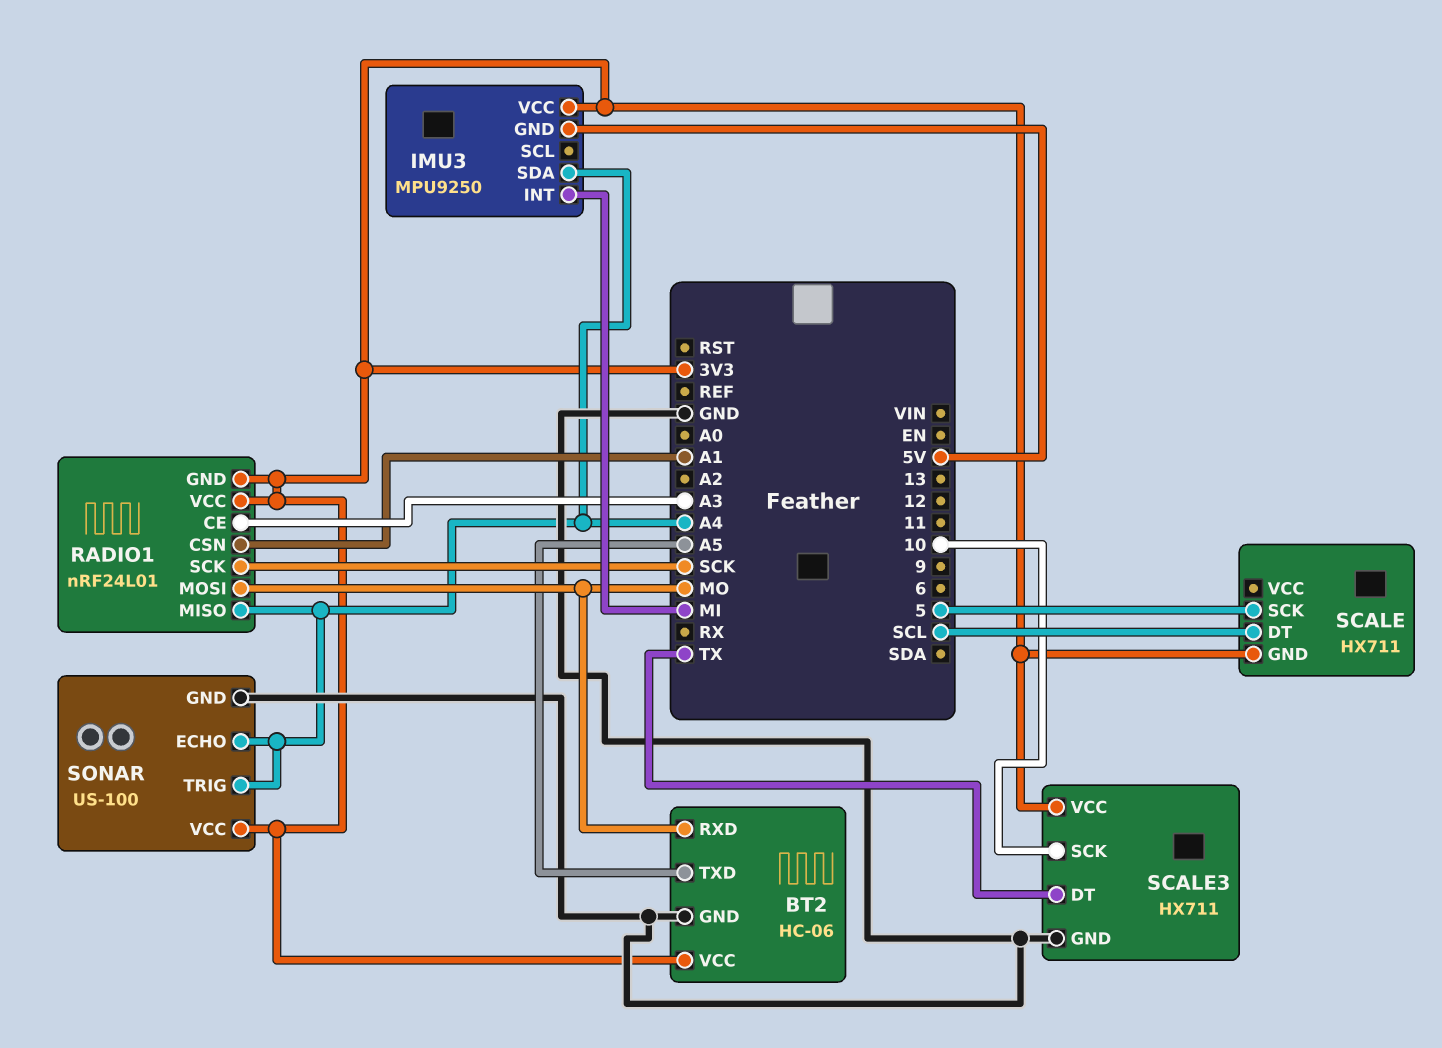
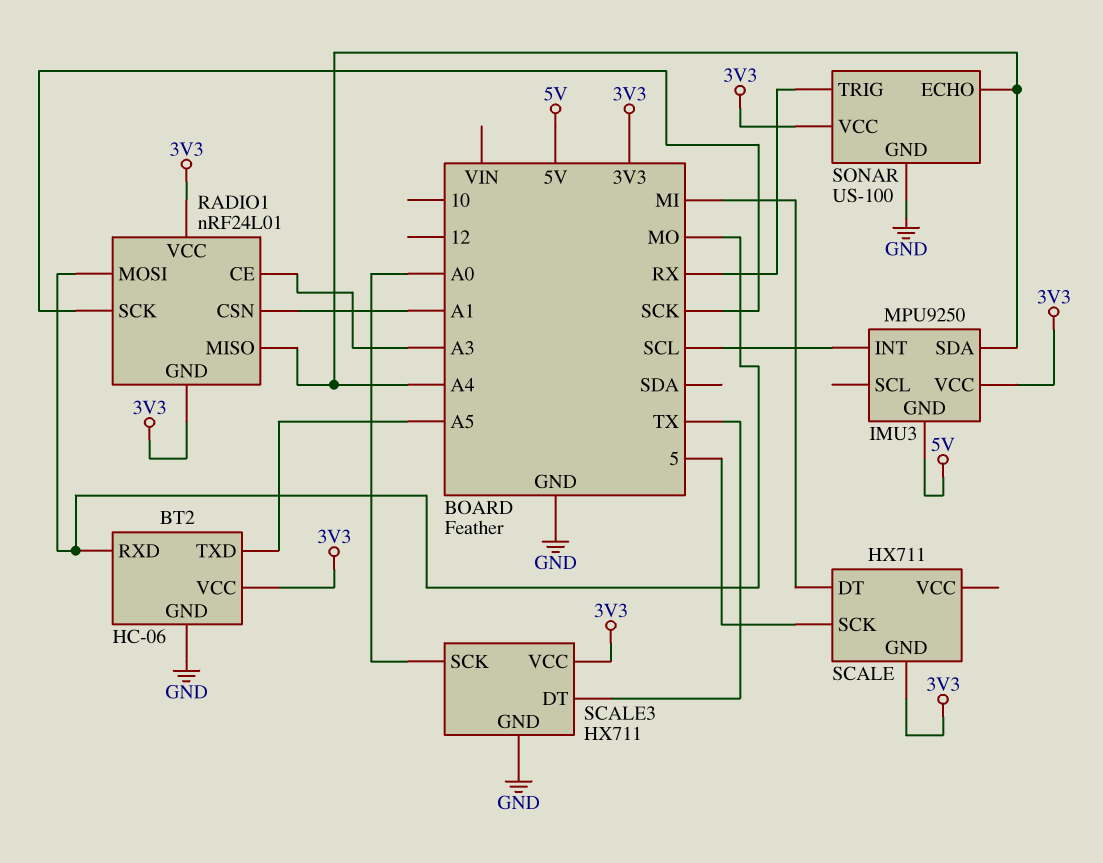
IMU3 pin INT: MI -> SCL
SCALE pin DT: SCL -> MI
SCALE3 pin SCK: 10 -> A0
SONAR pin TRIG: A4 -> RX

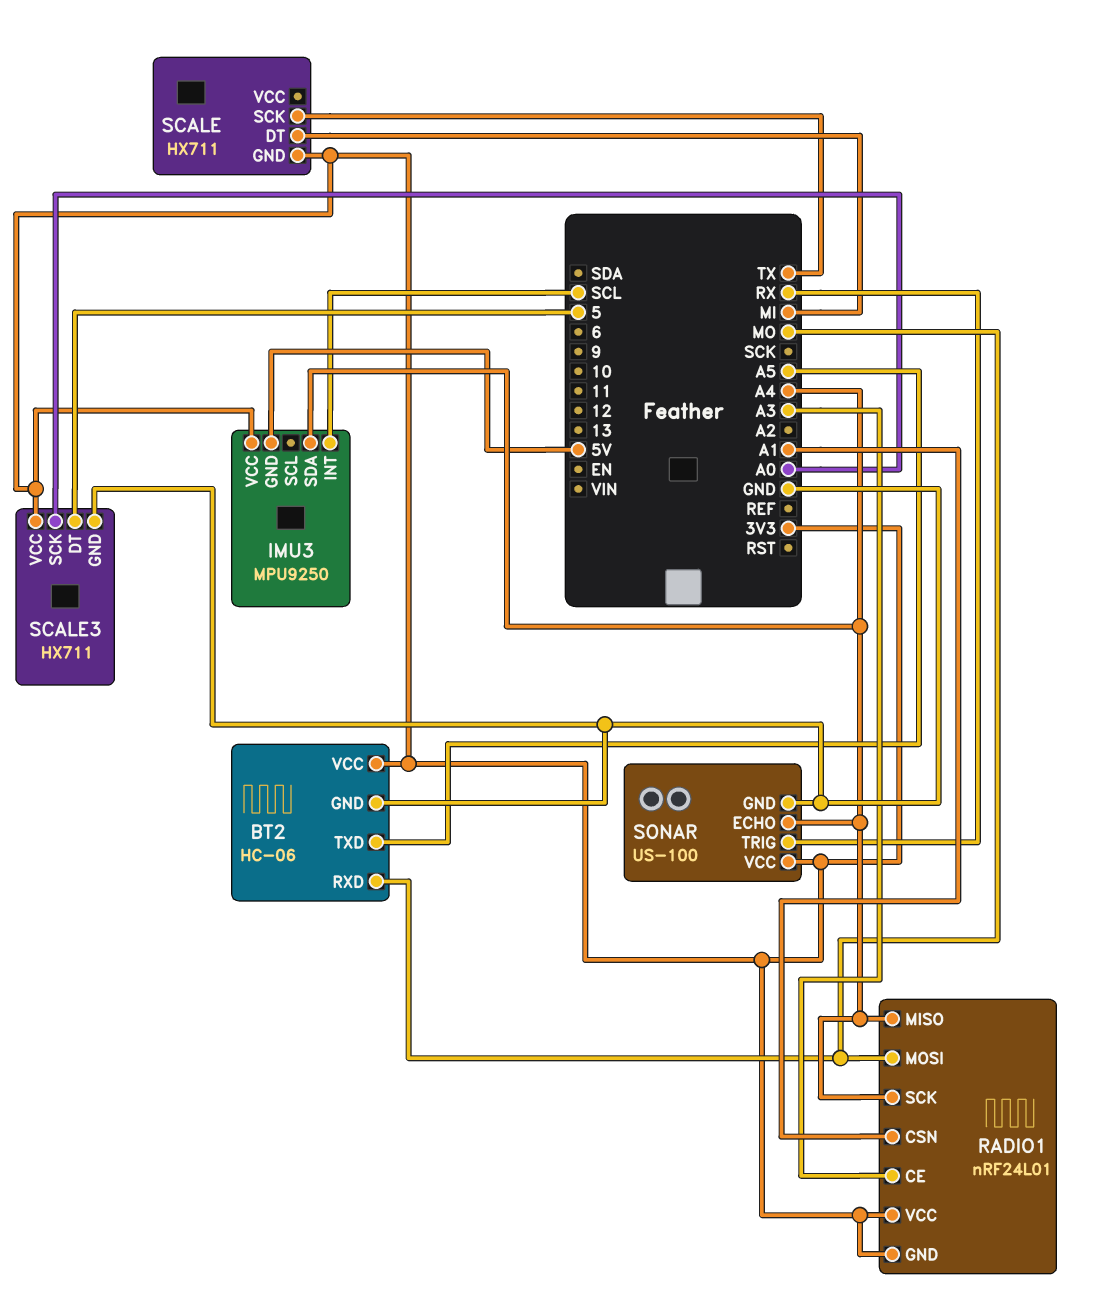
RADIO1 pin SCK: SCK -> A4
SCALE pin SCK: 5 -> TX
SCALE3 pin DT: TX -> 5

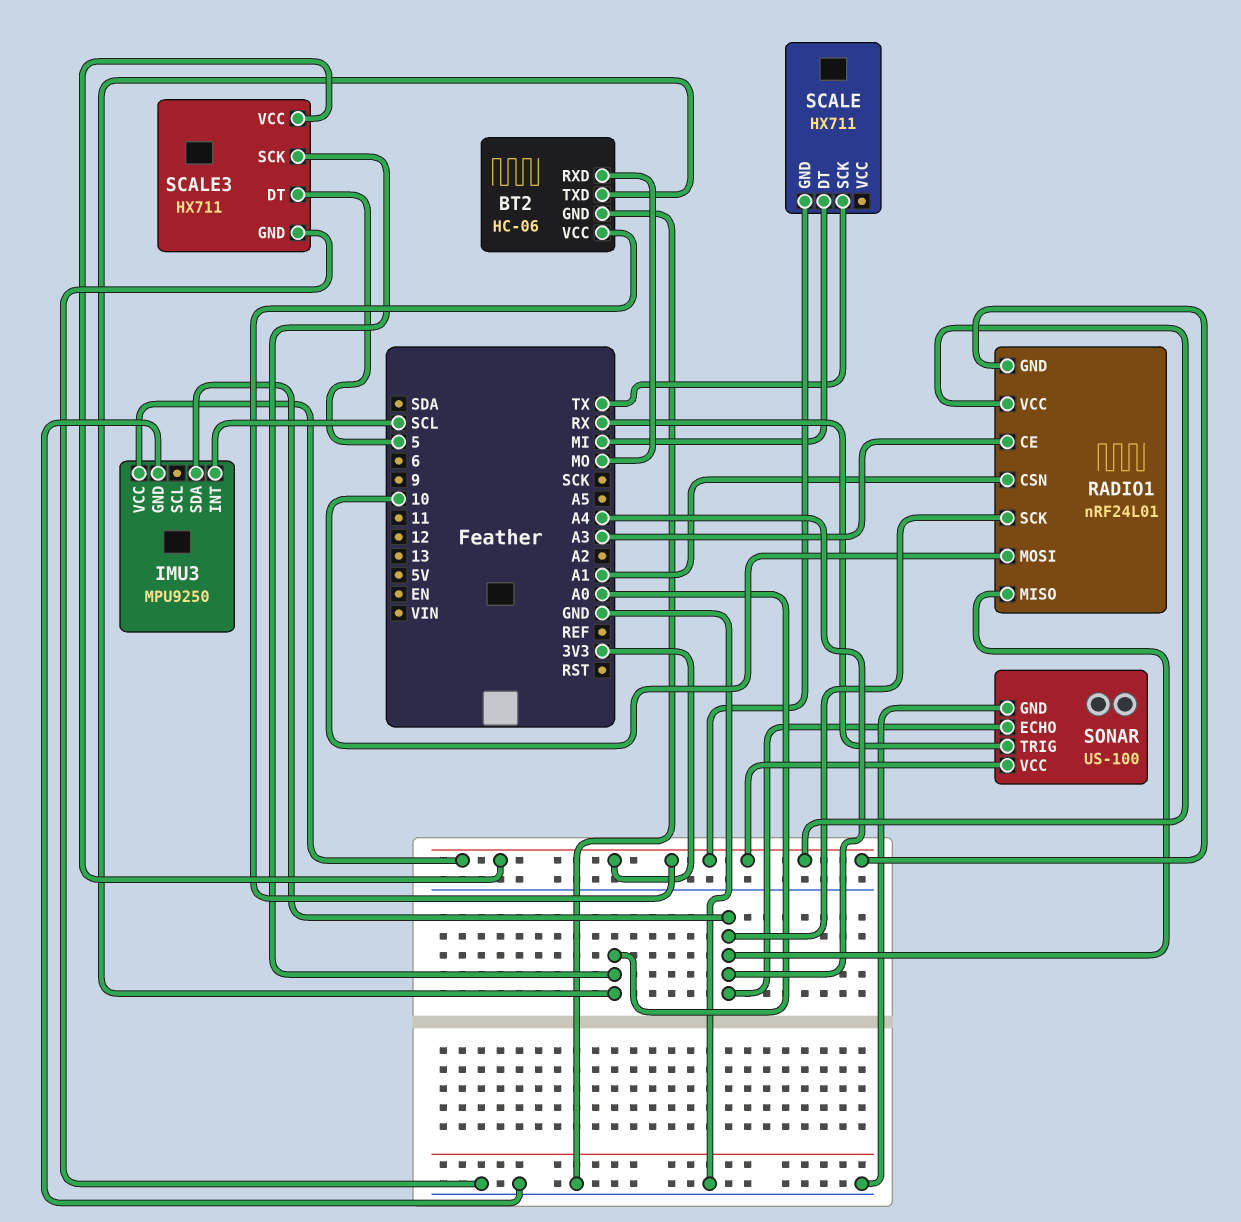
BT2 pin TXD: A5 -> A0
IMU3 pin GND: 5V -> GND
RADIO1 pin MOSI: MO -> 10

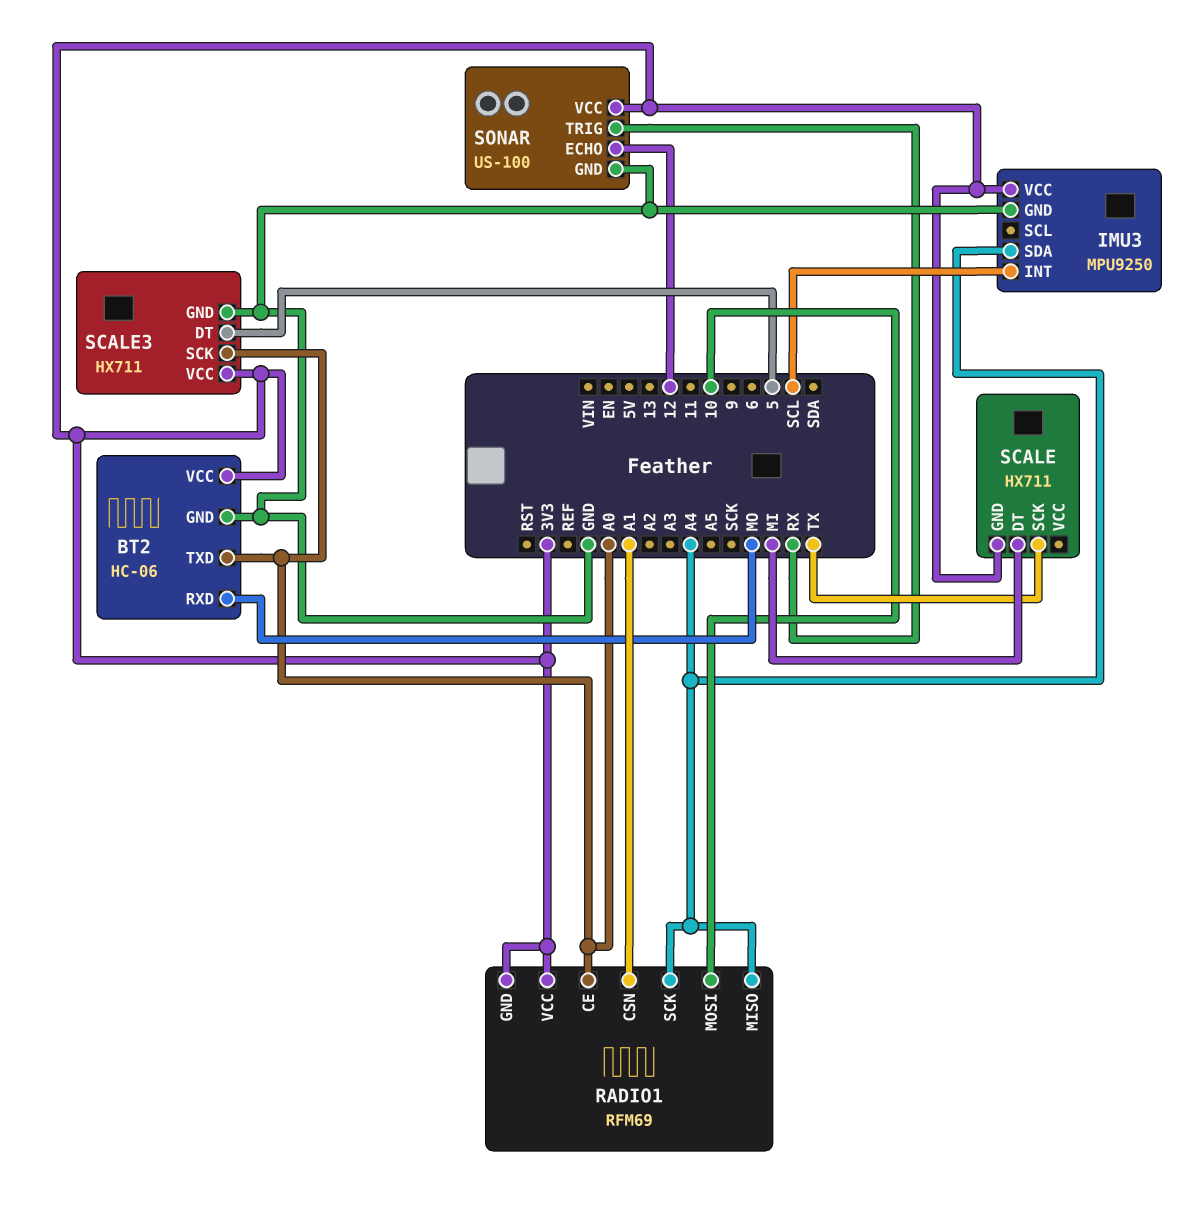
RADIO1: nRF24L01 -> RFM69
RADIO1 pin CE: A3 -> A0
SONAR pin ECHO: A4 -> 12

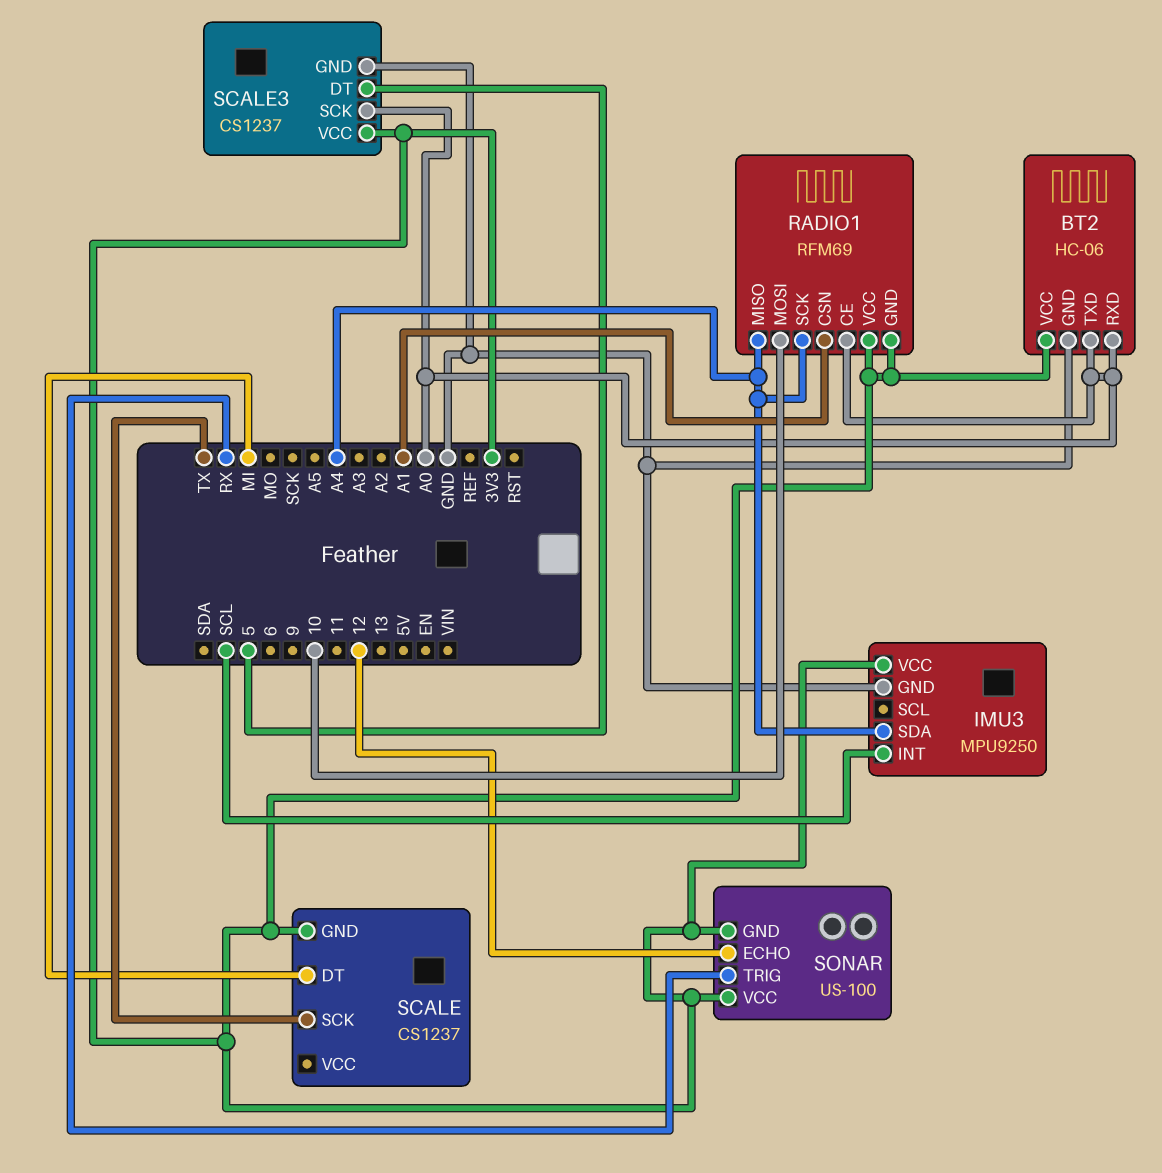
BT2 pin RXD: MO -> A0
SCALE: HX711 -> CS1237
SCALE3: HX711 -> CS1237
SONAR pin GND: GND -> 3V3

